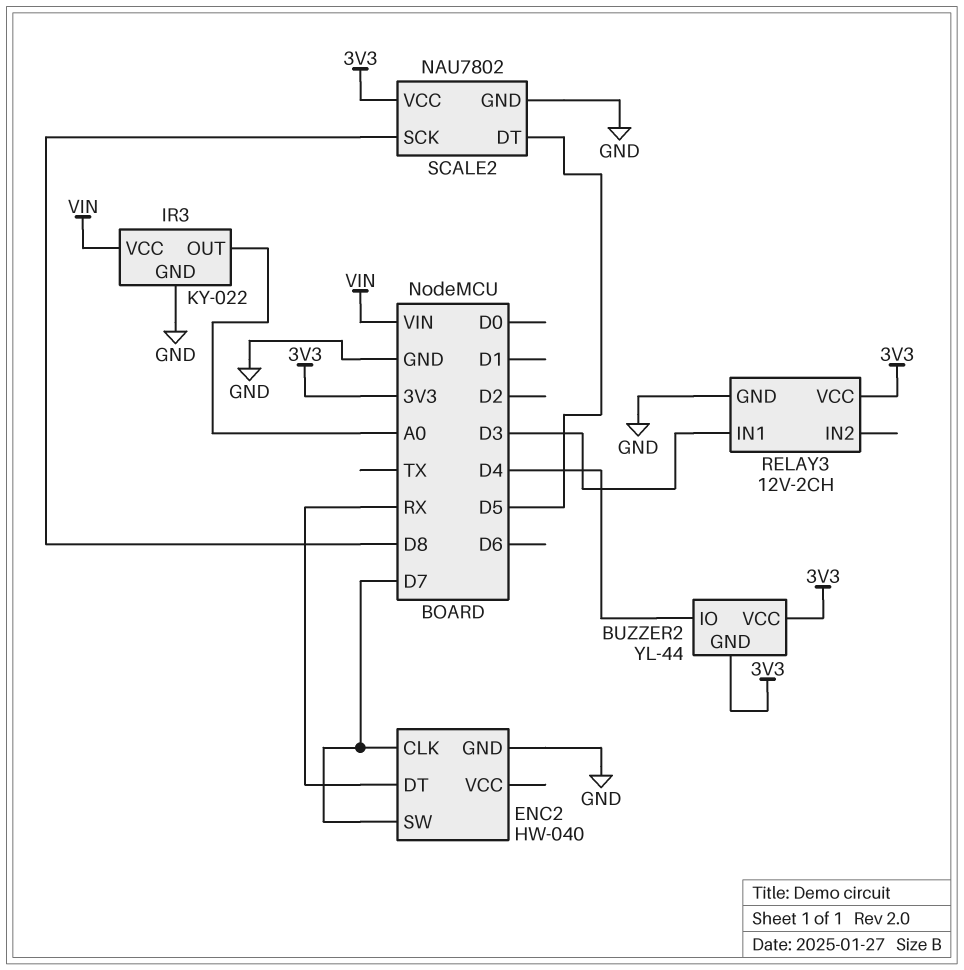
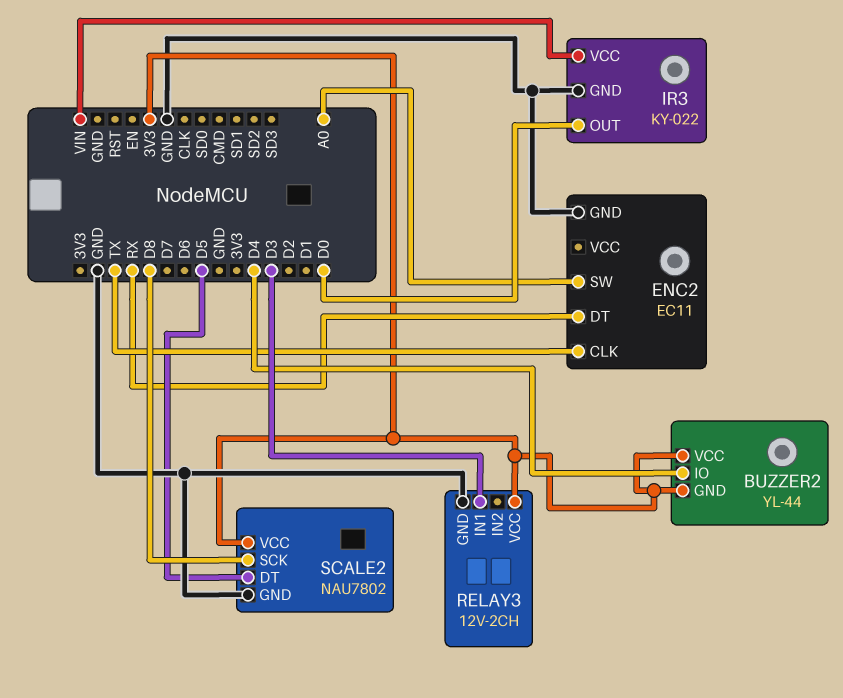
ENC2: HW-040 -> EC11
ENC2 pin CLK: D7 -> TX
ENC2 pin SW: D7 -> A0
IR3 pin OUT: A0 -> D0

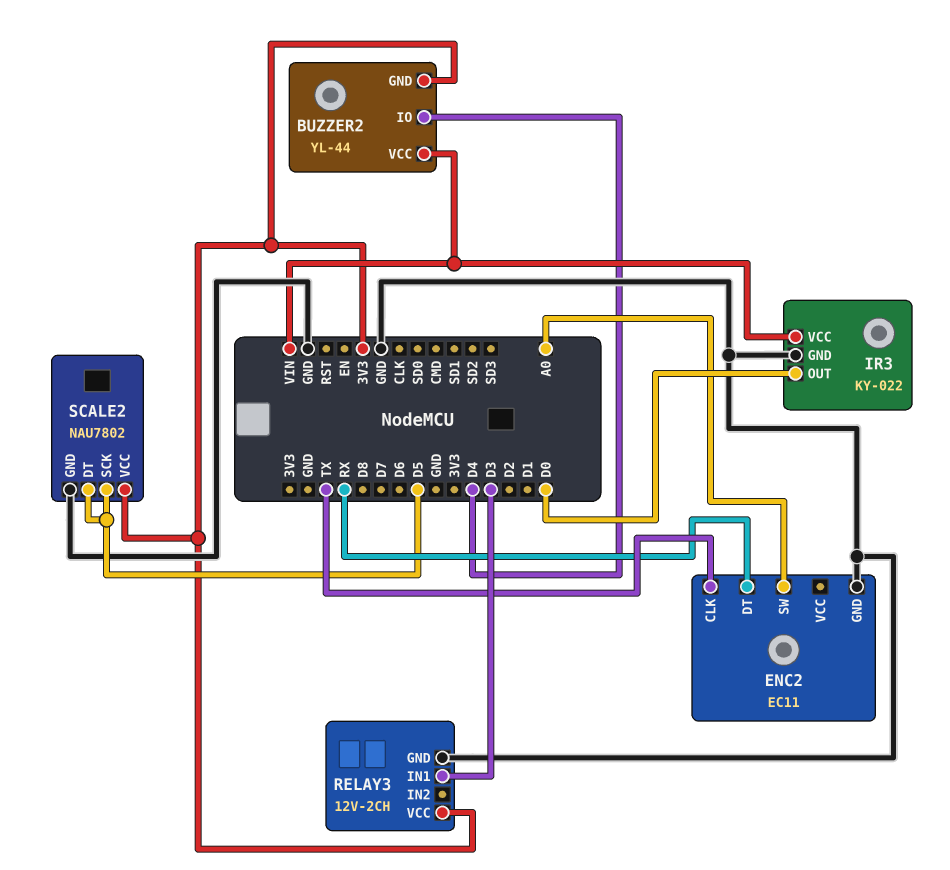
BUZZER2 pin VCC: 3V3 -> VIN
SCALE2 pin SCK: D8 -> D5

